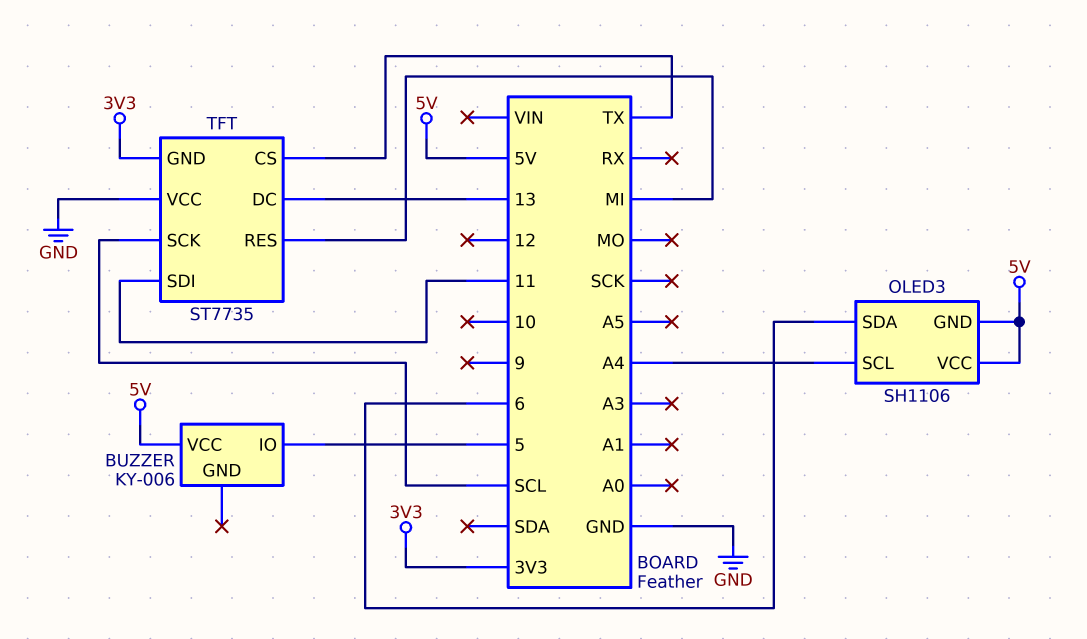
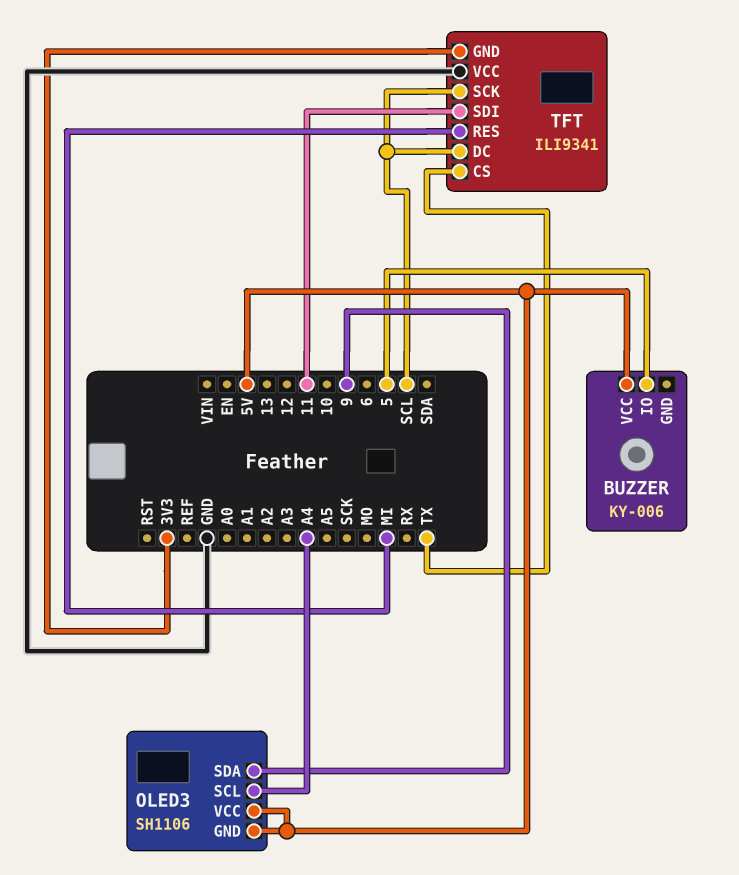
OLED3 pin SDA: 6 -> 9
TFT: ST7735 -> ILI9341
TFT pin DC: 13 -> SCL

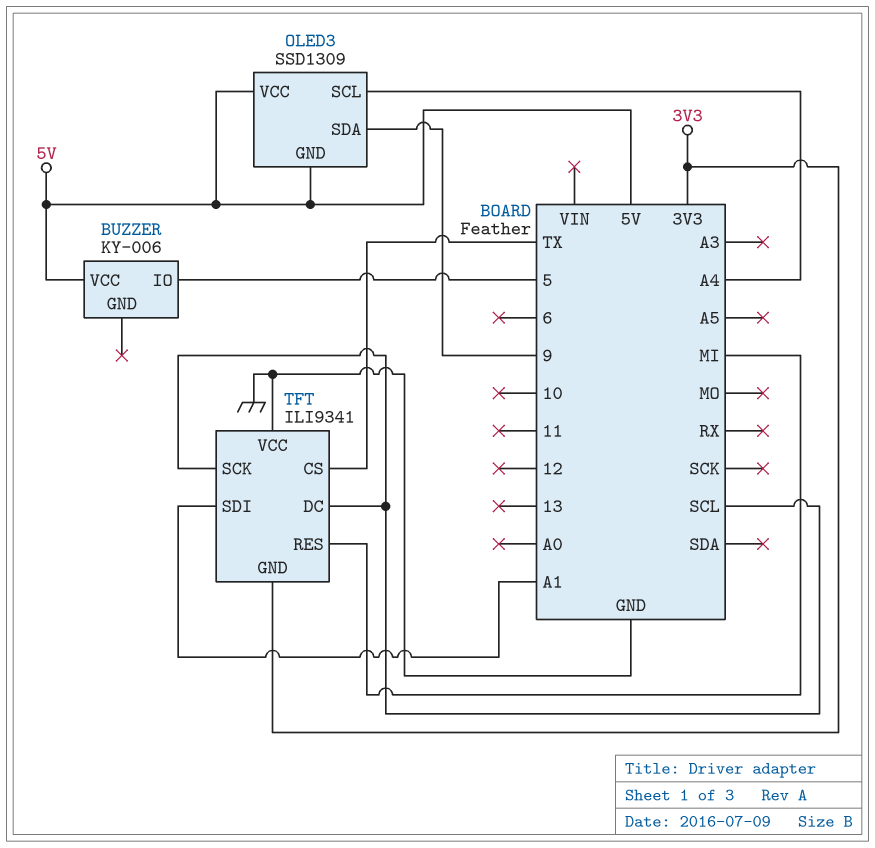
OLED3: SH1106 -> SSD1309
TFT pin SDI: 11 -> A1

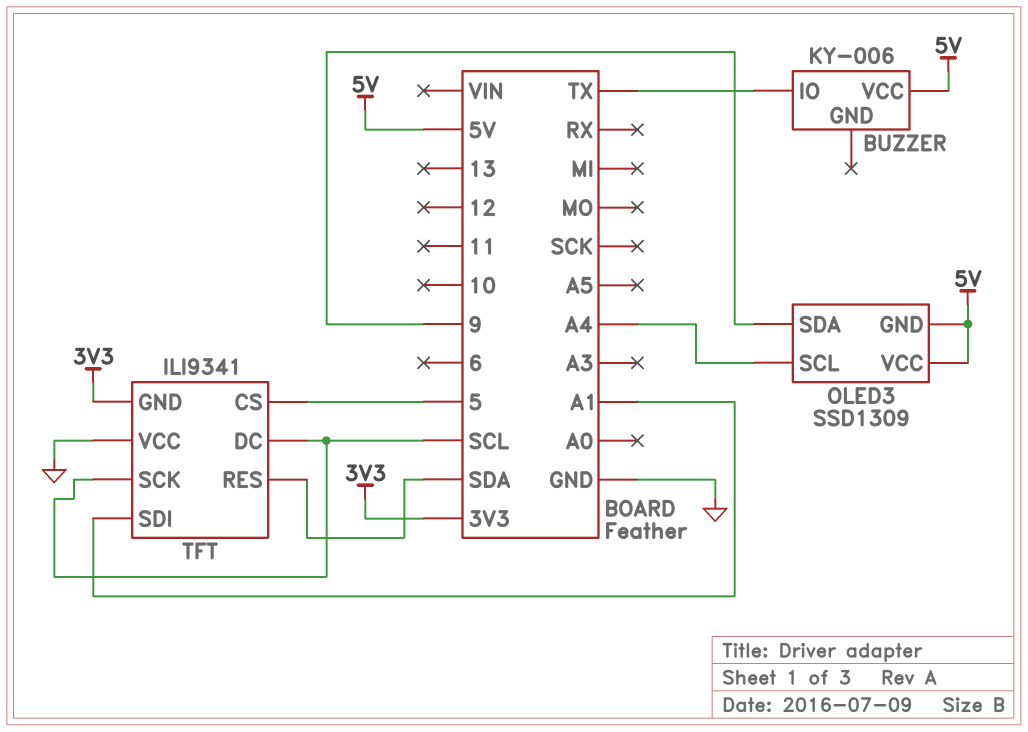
BUZZER pin IO: 5 -> TX
TFT pin CS: TX -> 5
TFT pin RES: MI -> SDA

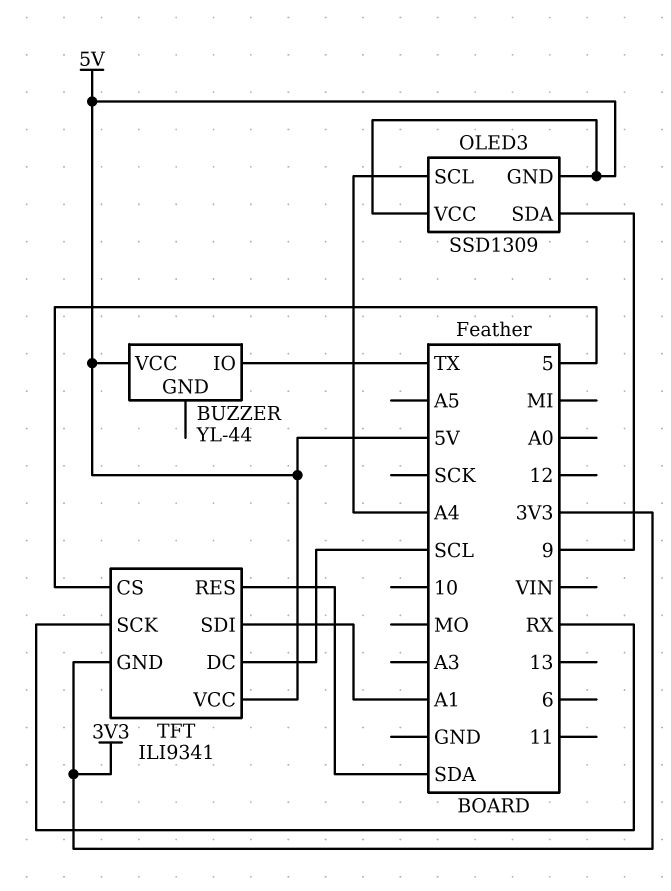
BUZZER: KY-006 -> YL-44
TFT pin SCK: SCL -> RX
TFT pin VCC: GND -> 5V

